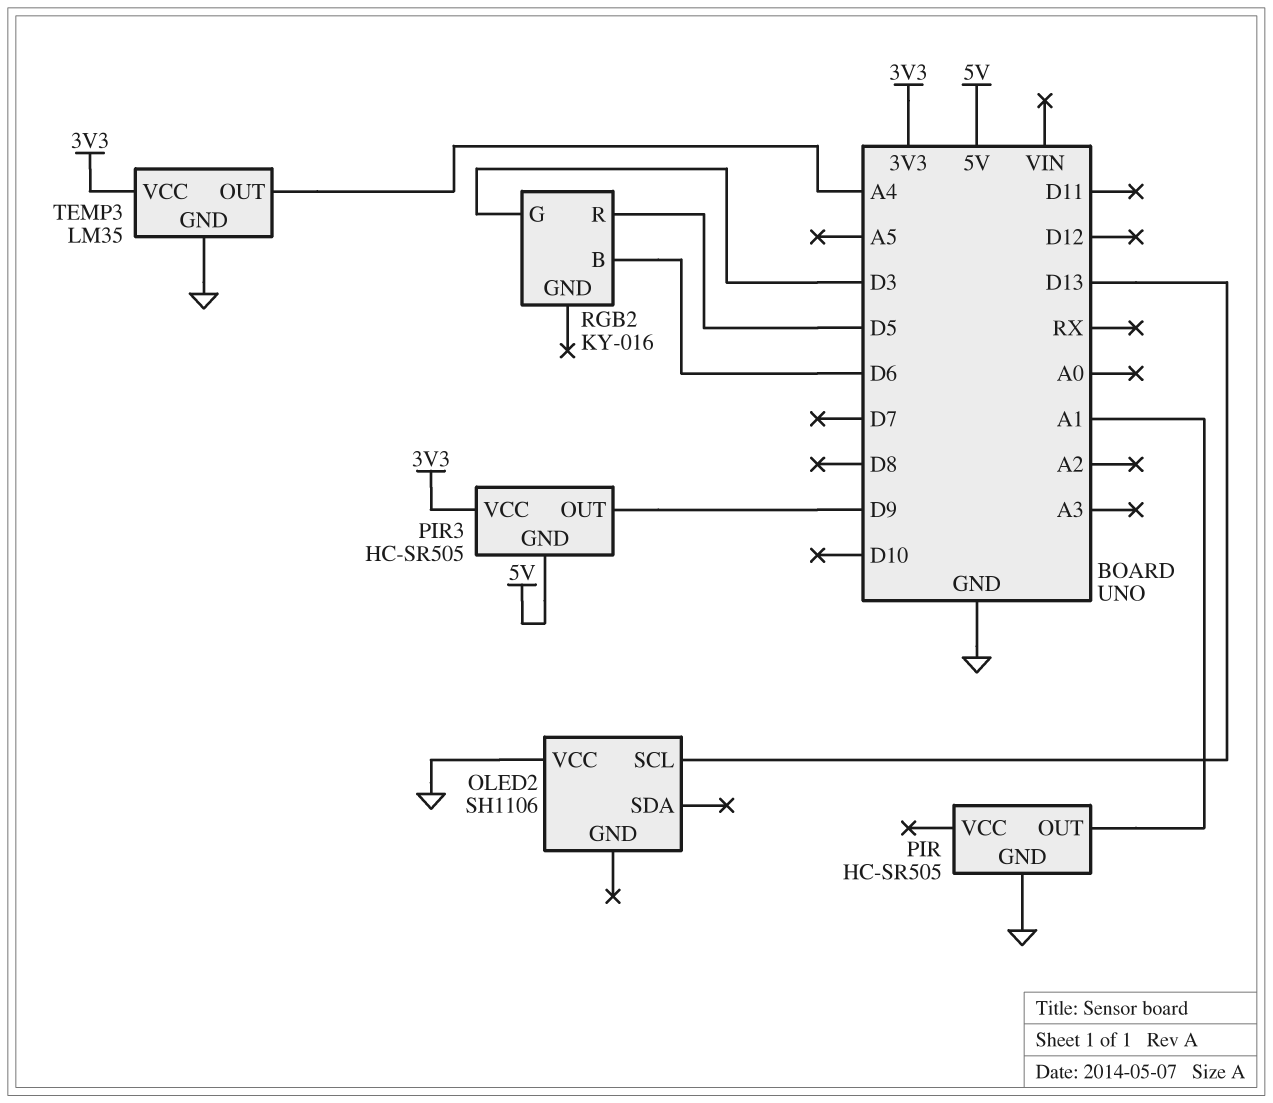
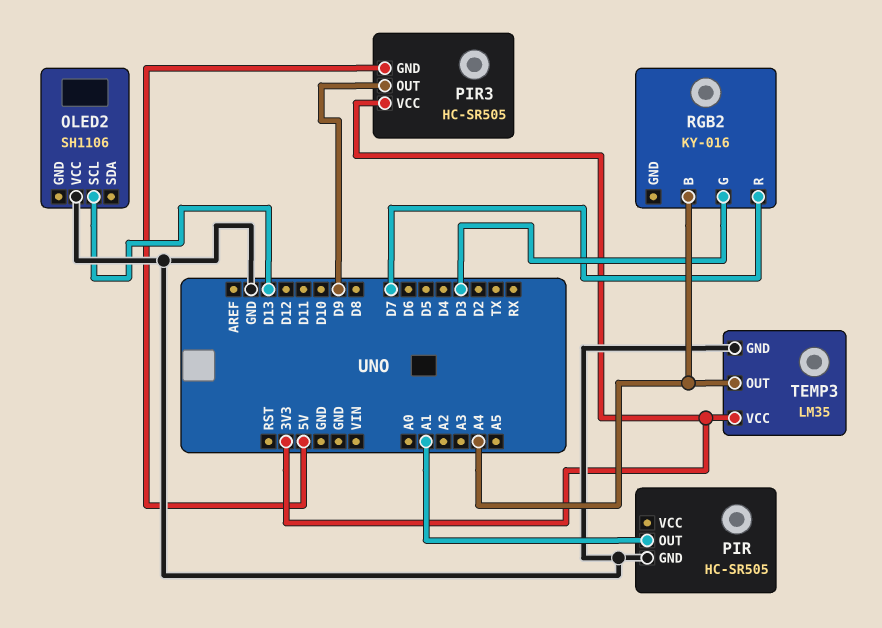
RGB2 pin B: D6 -> A4
RGB2 pin R: D5 -> D7

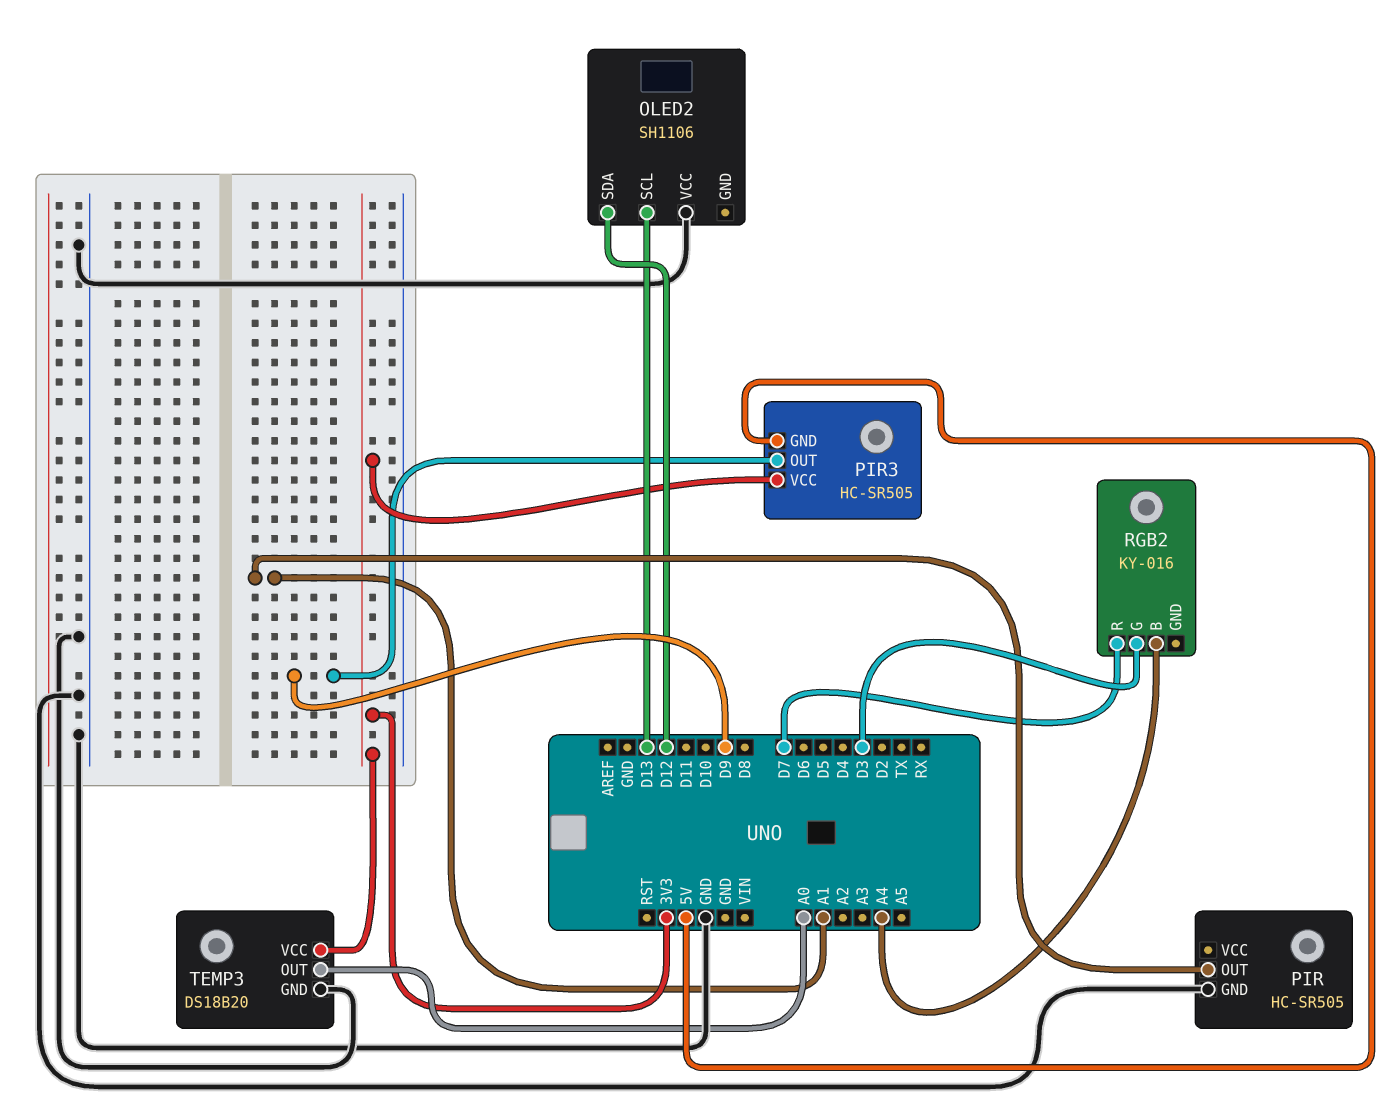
OLED2 pin SDA: none -> D12
TEMP3: LM35 -> DS18B20
TEMP3 pin OUT: A4 -> A0

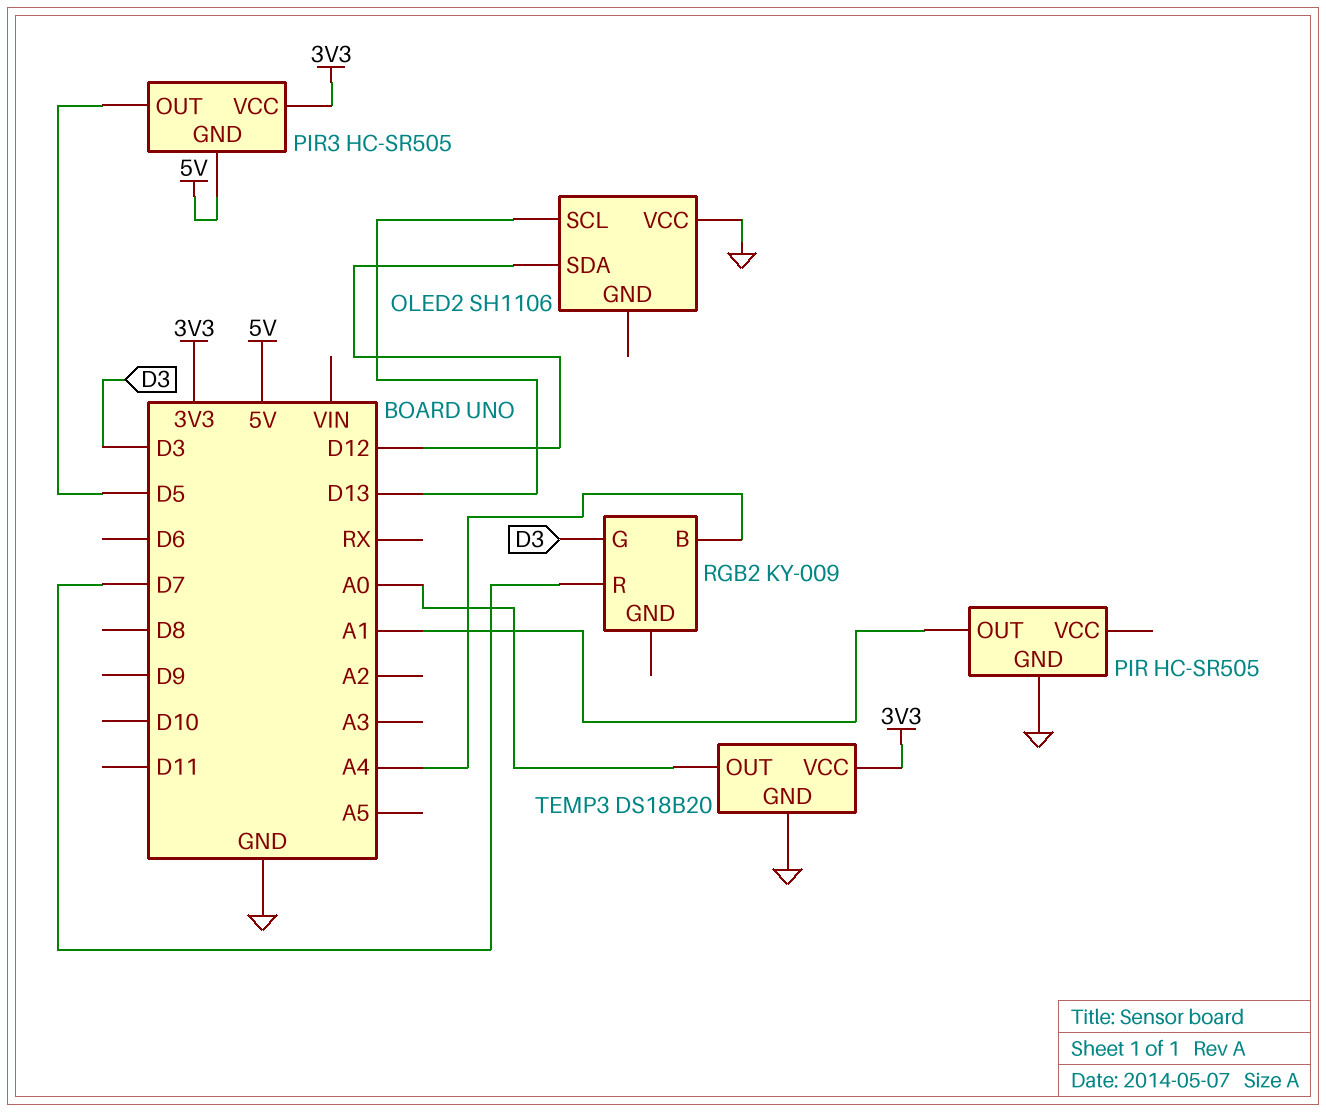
PIR3 pin OUT: D9 -> D5
RGB2: KY-016 -> KY-009

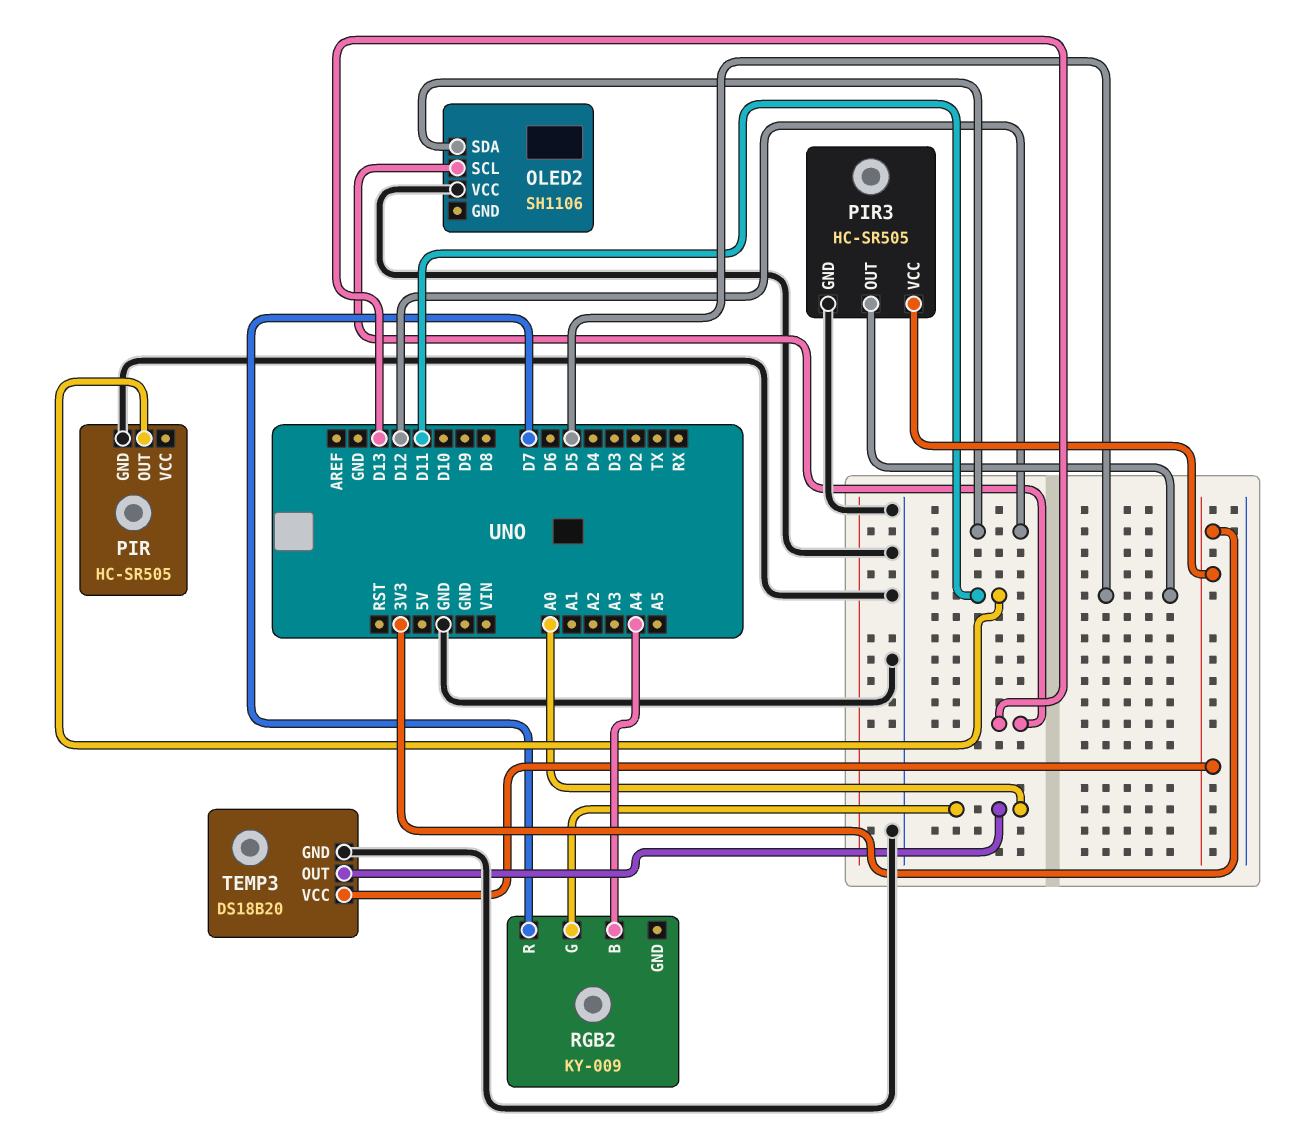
PIR pin OUT: A1 -> D11
PIR3 pin GND: 5V -> GND
RGB2 pin G: D3 -> A0

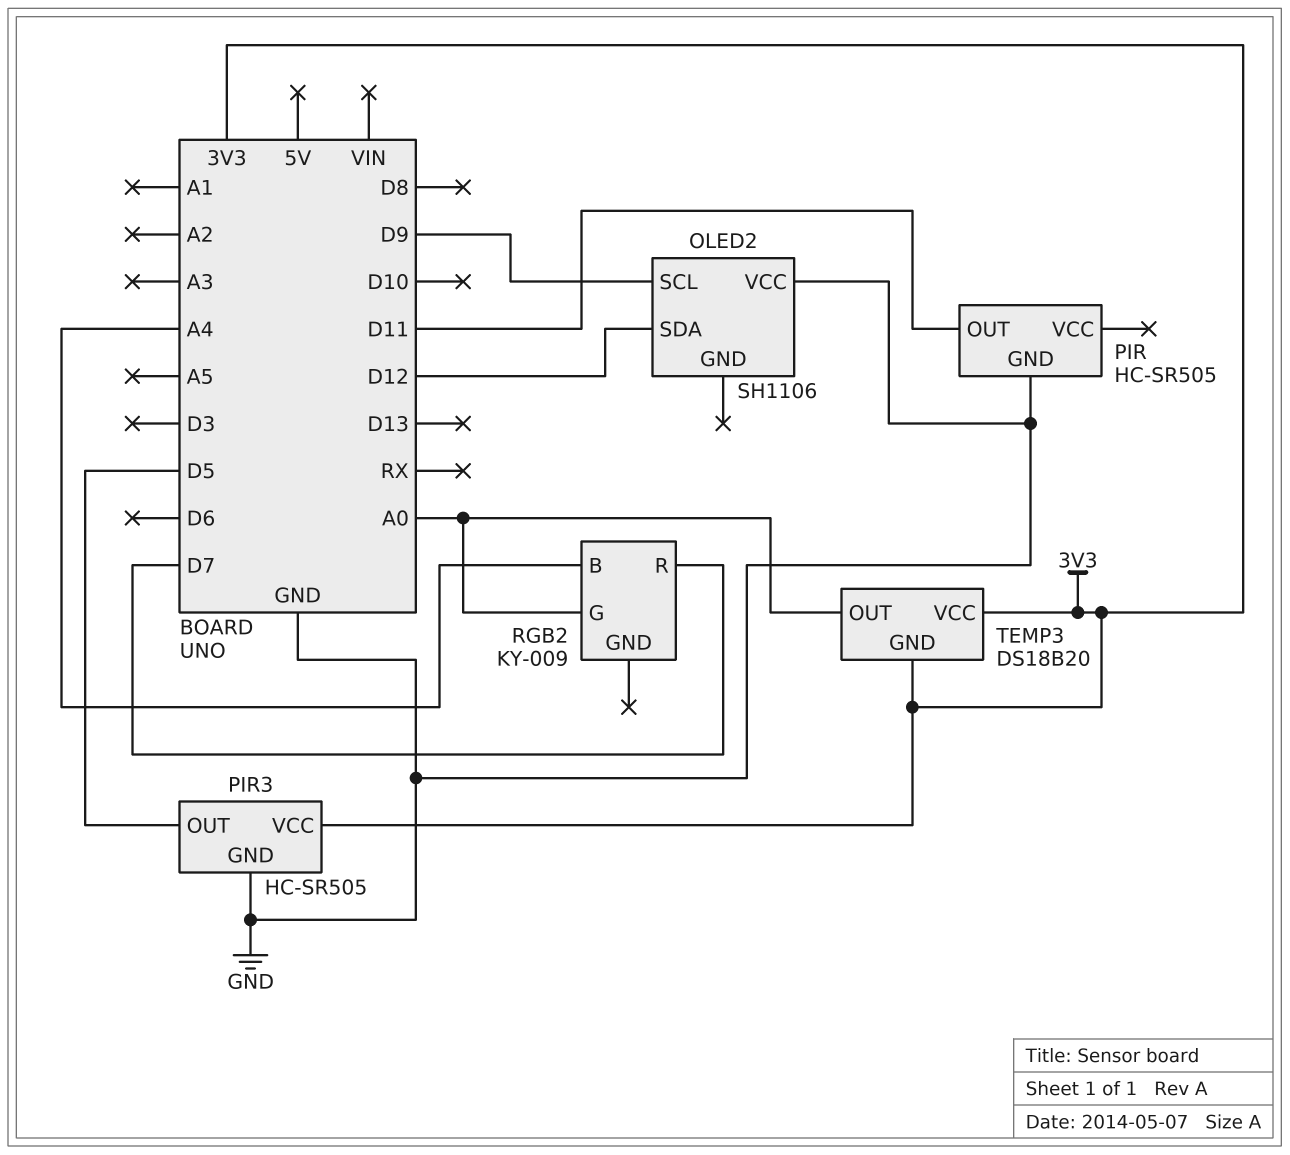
OLED2 pin SCL: D13 -> D9
TEMP3 pin GND: GND -> 3V3

